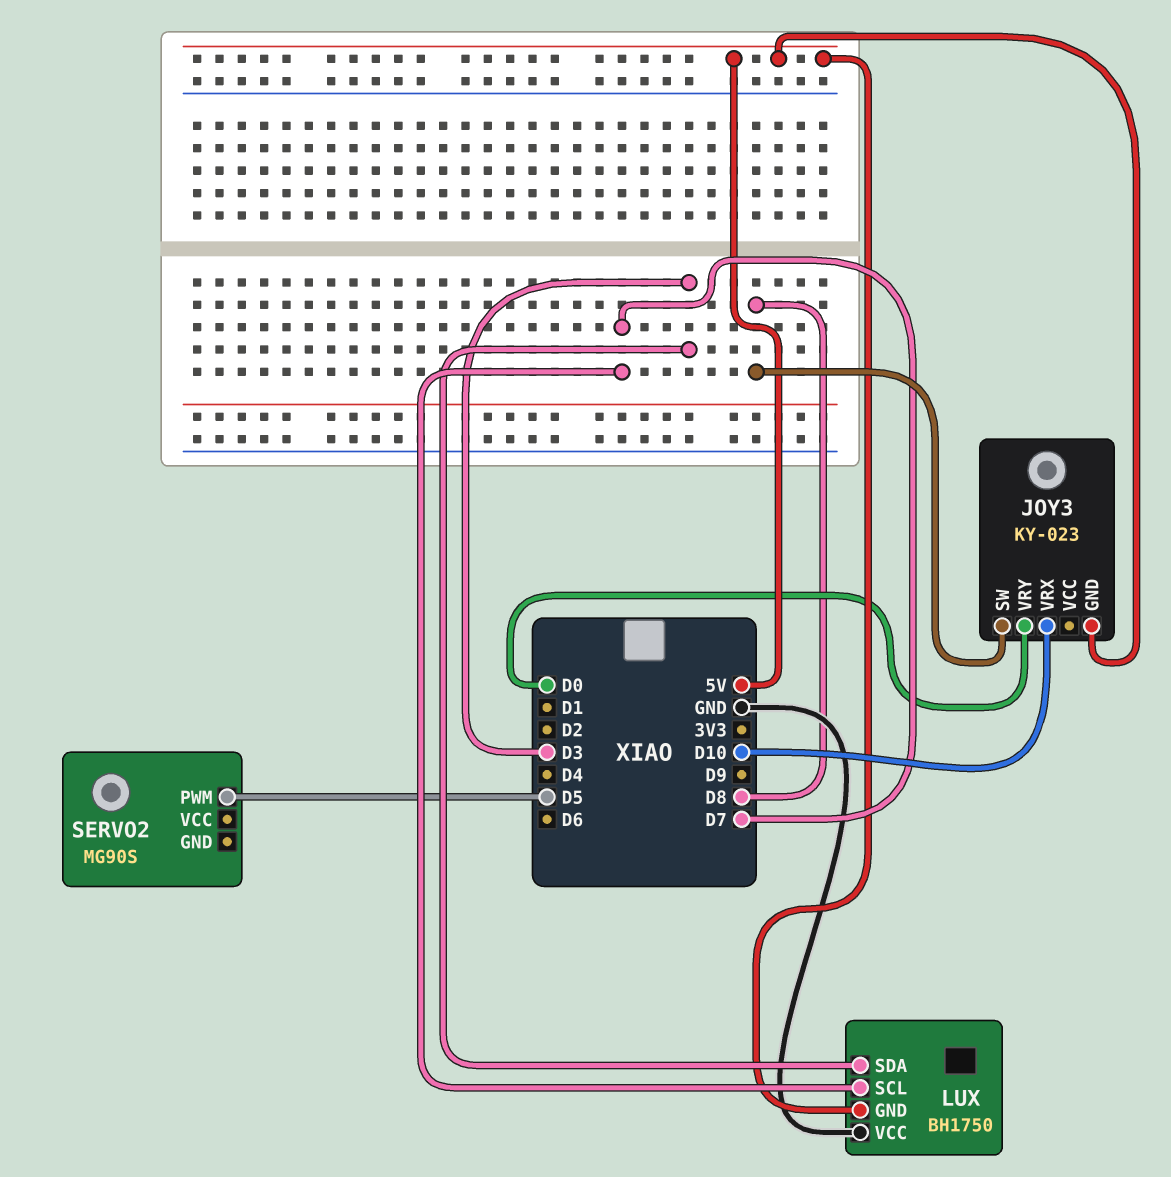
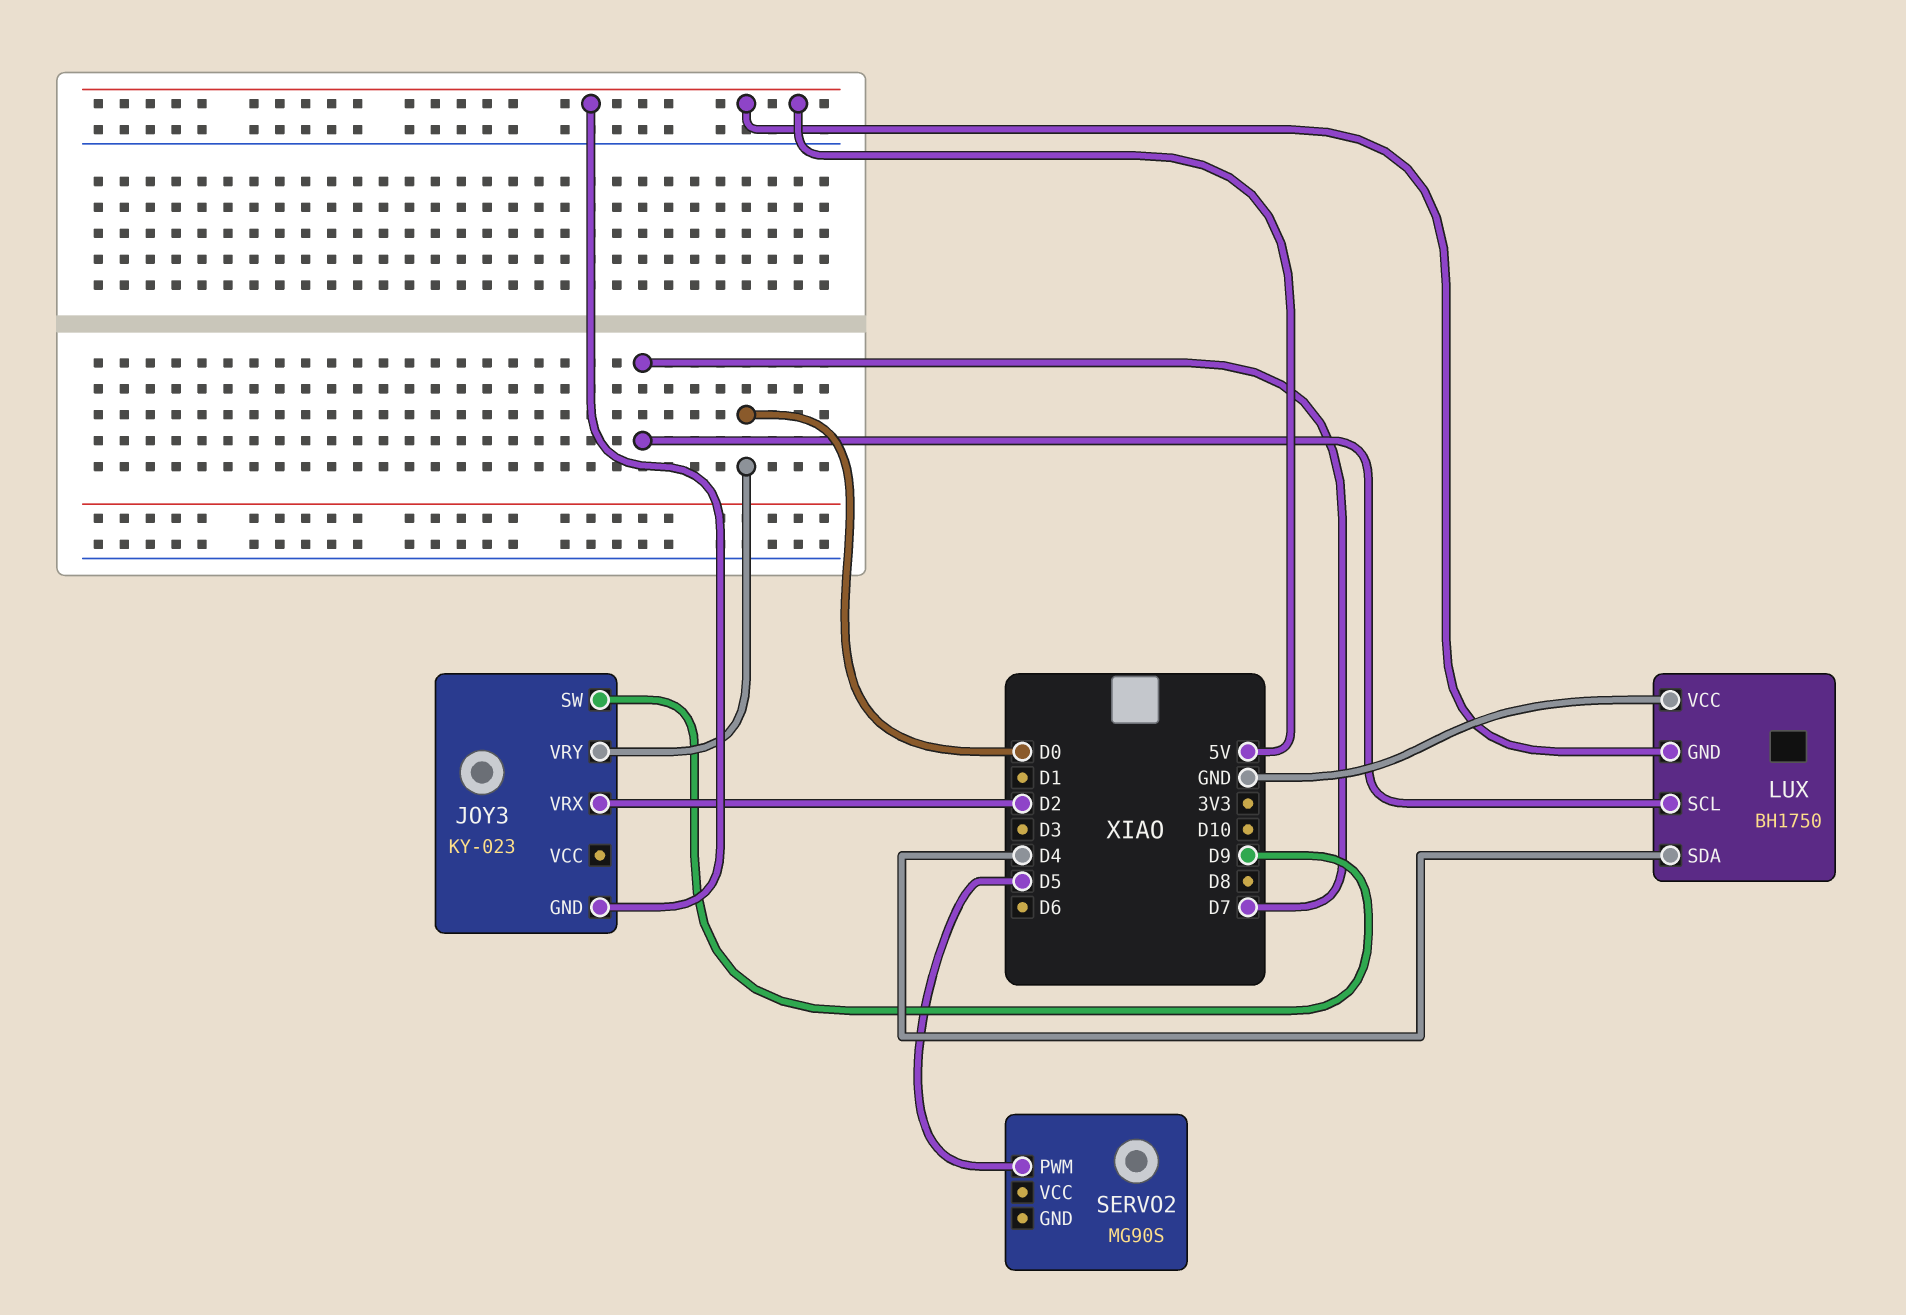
JOY3 pin SW: D8 -> D9
JOY3 pin VRX: D10 -> D2
LUX pin SDA: D3 -> D4

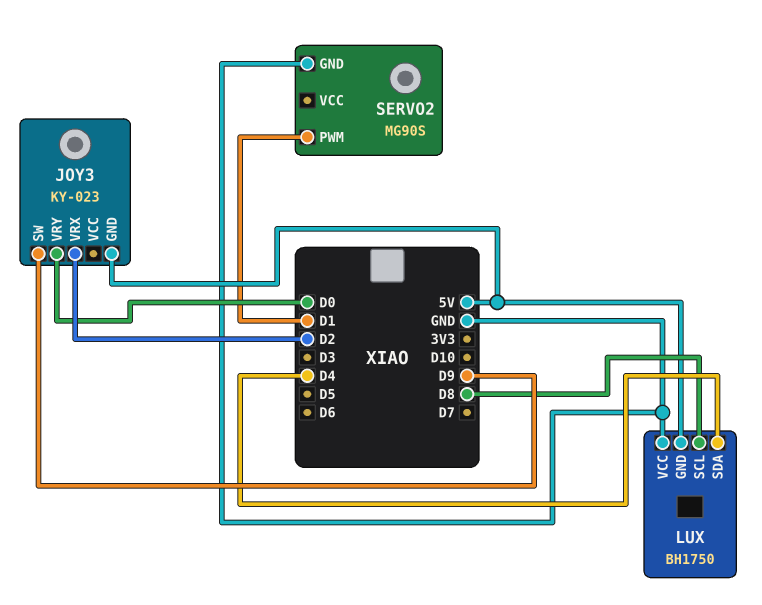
LUX pin SCL: D7 -> D8
SERVO2 pin GND: none -> GND
SERVO2 pin PWM: D5 -> D1

